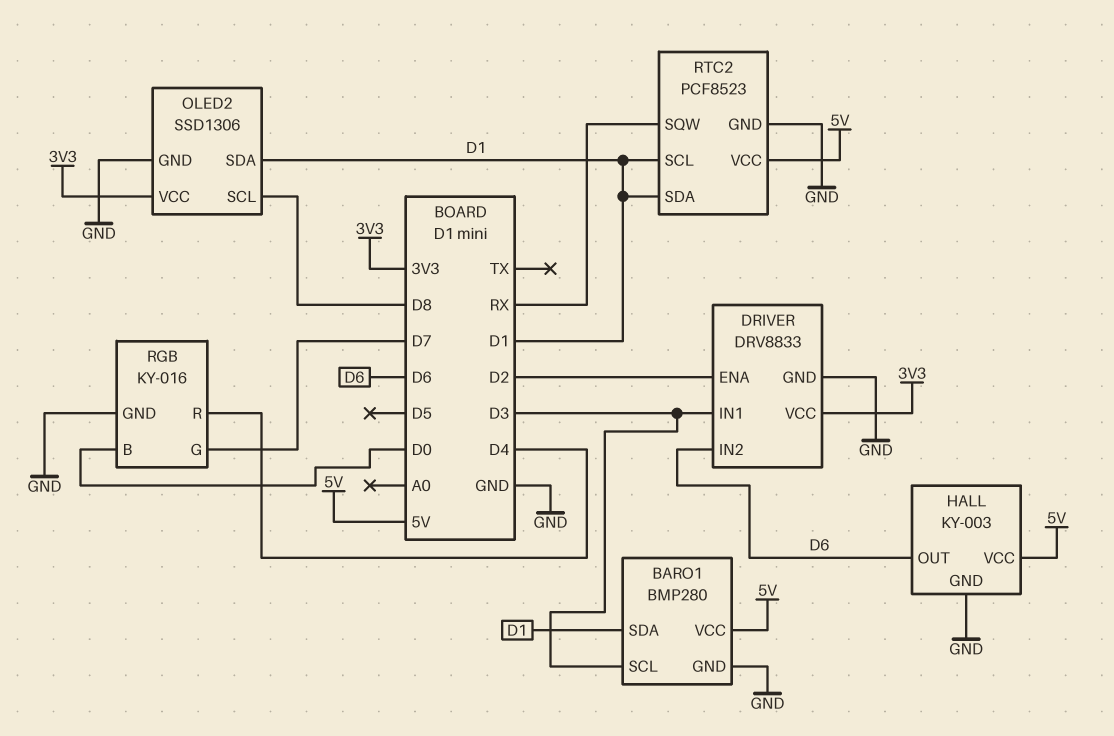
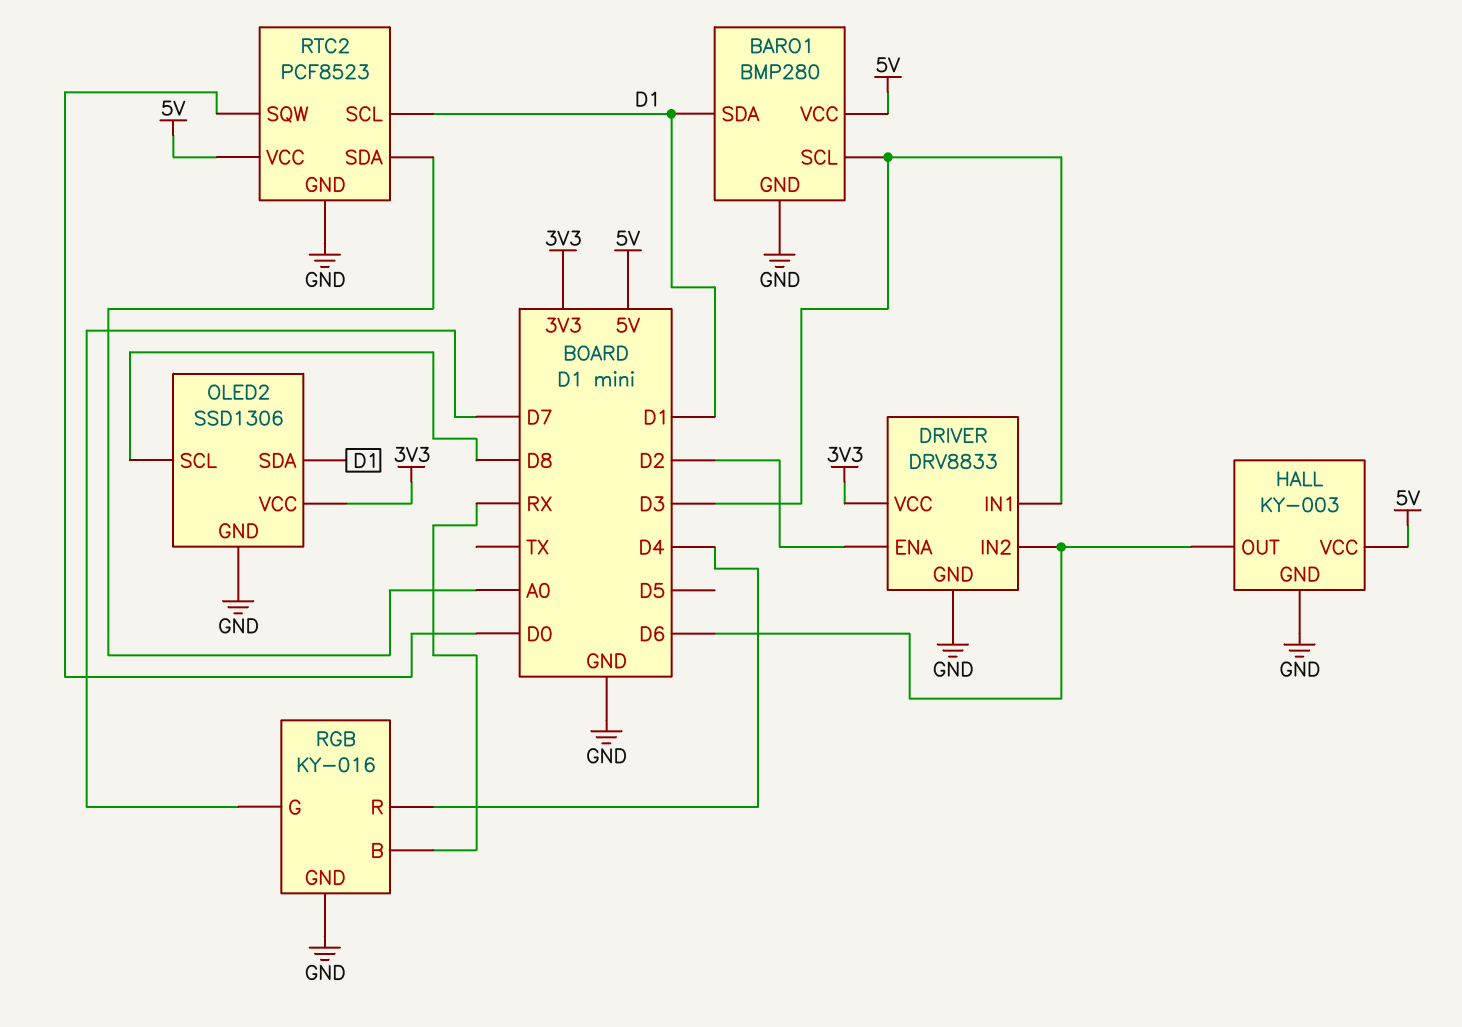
RGB pin B: D0 -> RX
RTC2 pin SDA: D1 -> A0
RTC2 pin SQW: RX -> D0

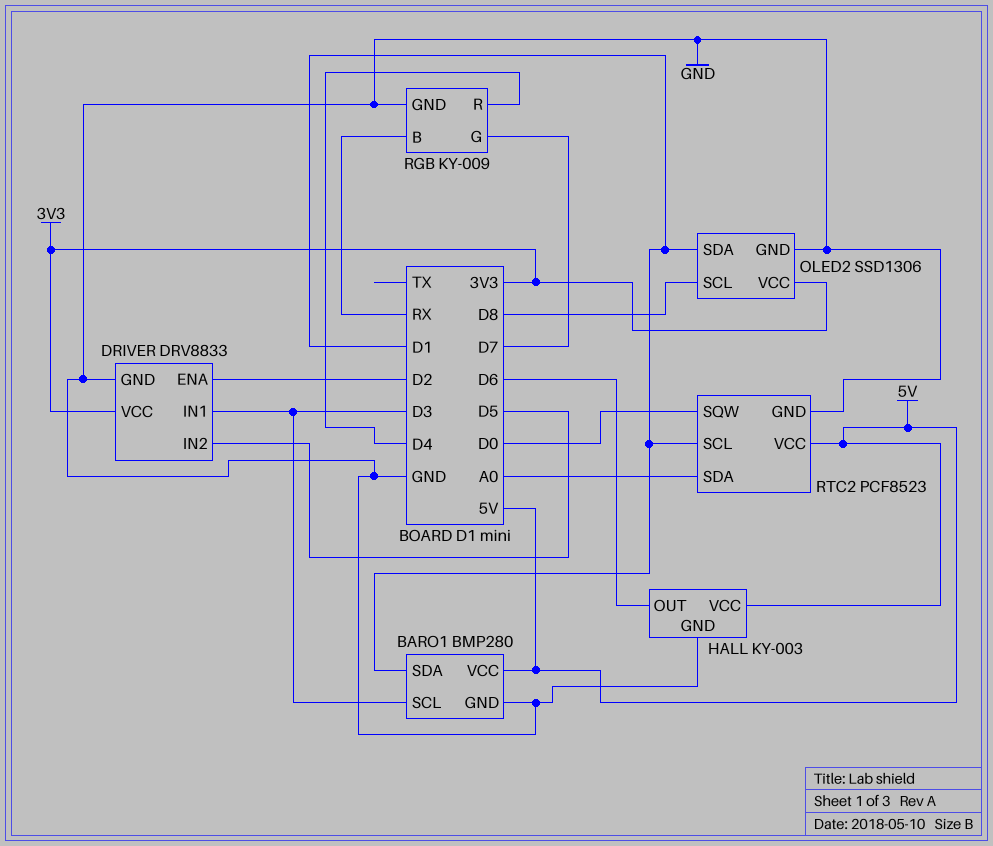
DRIVER pin IN2: D6 -> D5
RGB: KY-016 -> KY-009

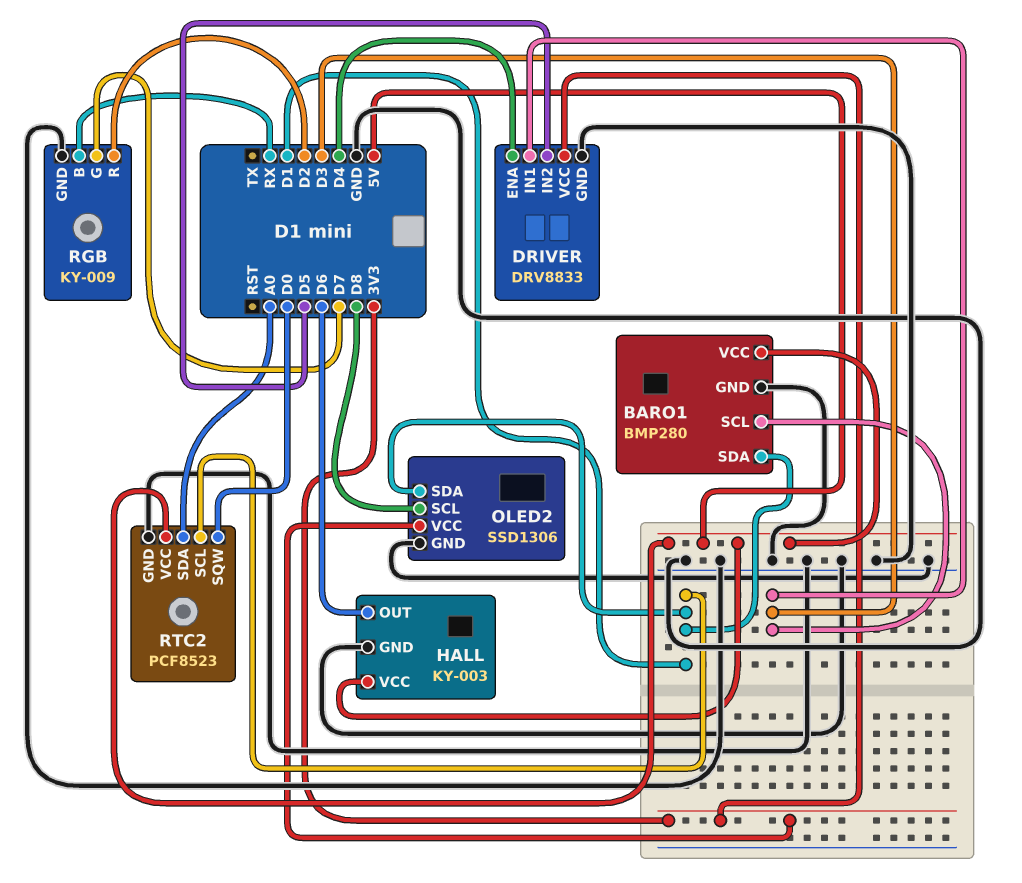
DRIVER pin ENA: D2 -> D4
RGB pin R: D4 -> D2

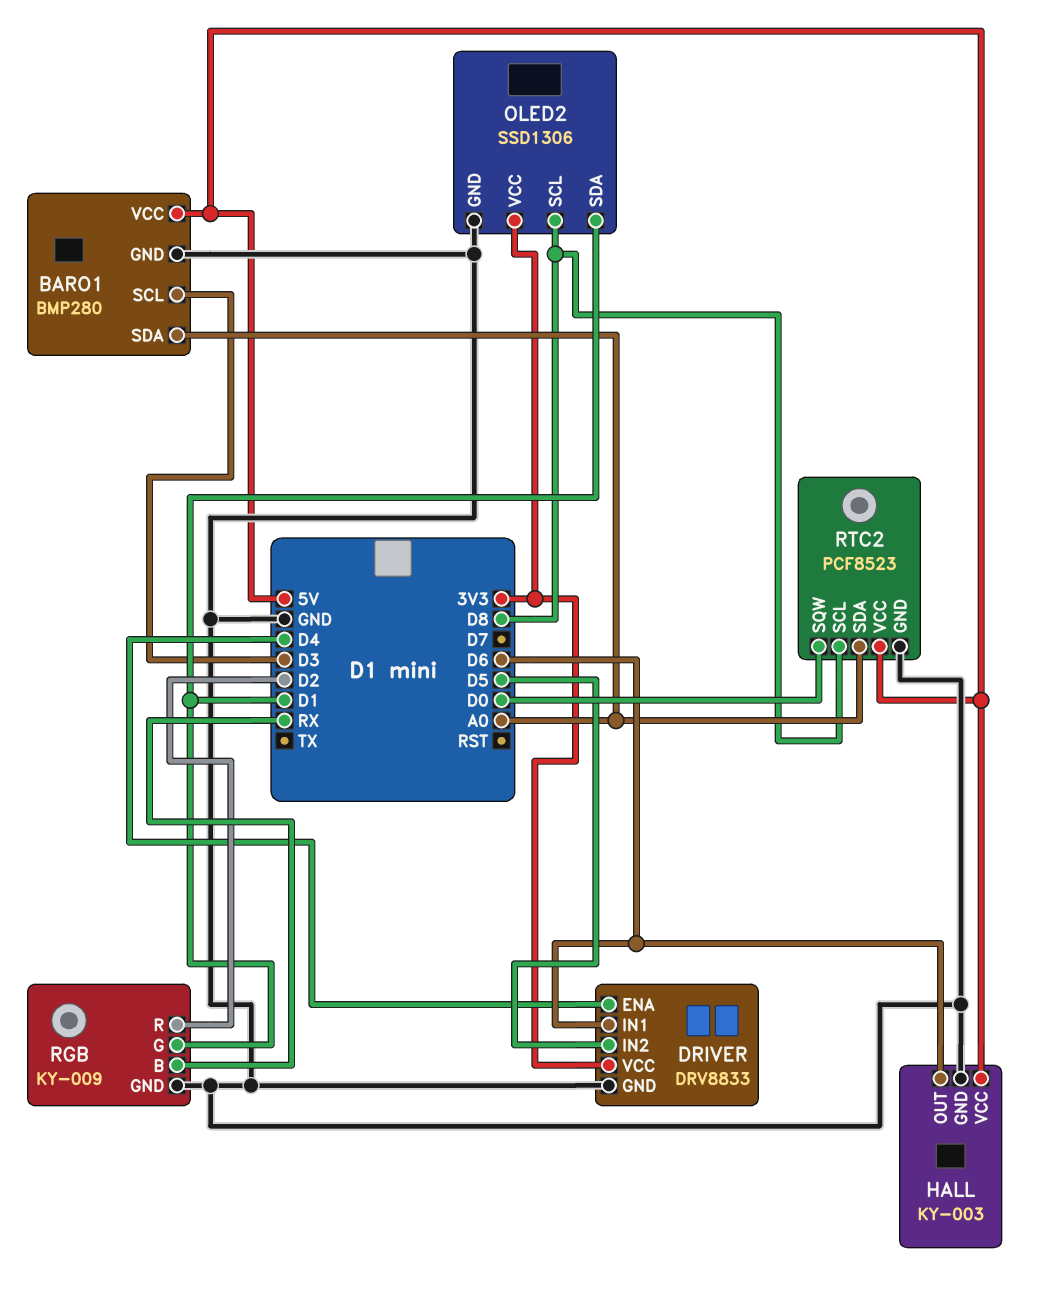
BARO1 pin SDA: D1 -> A0
DRIVER pin IN1: D3 -> D6
RGB pin G: D7 -> D1
RTC2 pin SCL: D1 -> D8

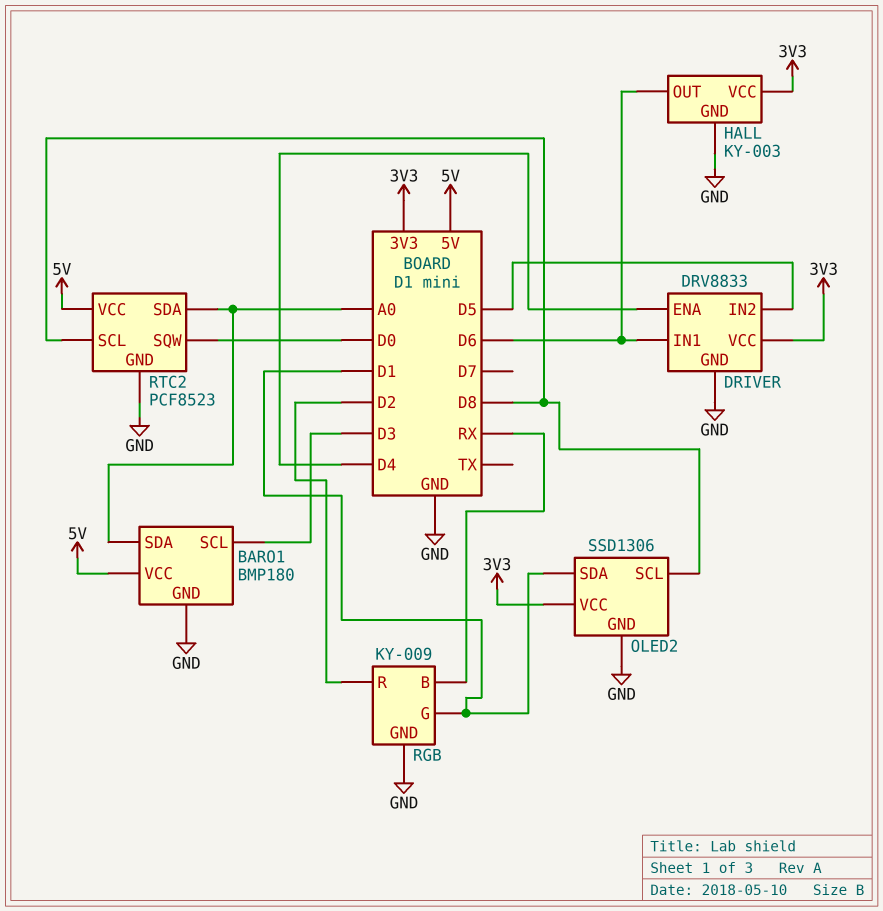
BARO1: BMP280 -> BMP180
HALL pin VCC: 5V -> 3V3

